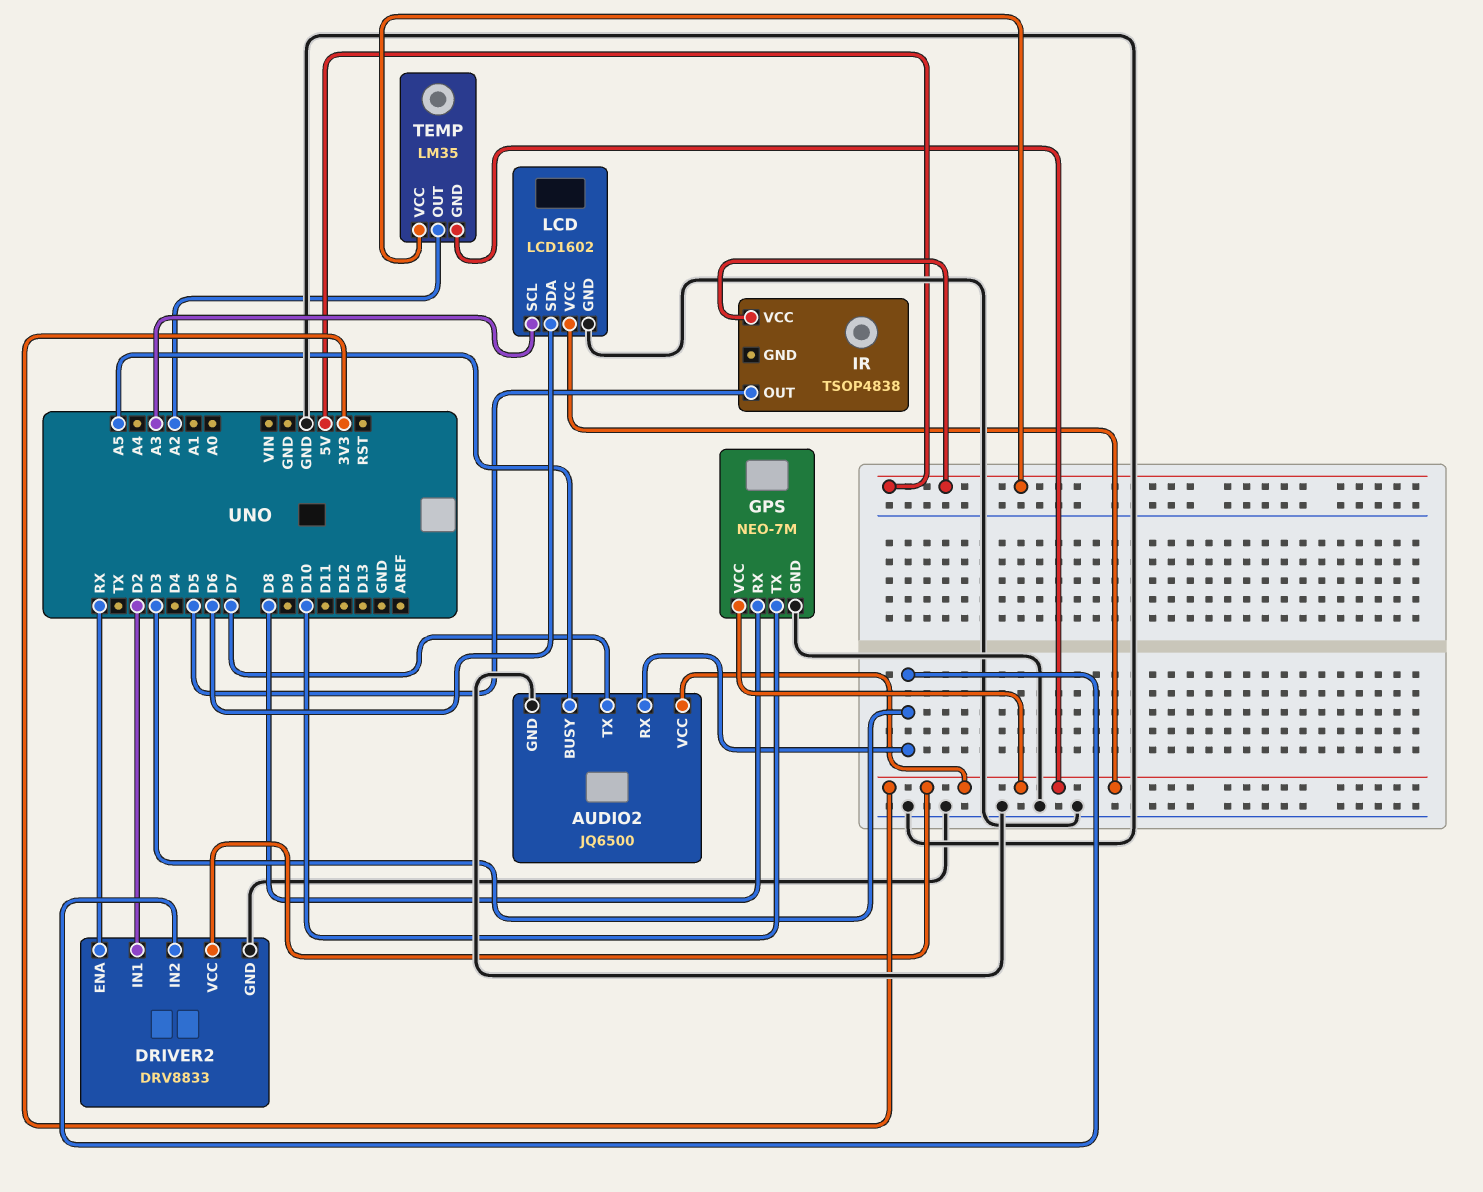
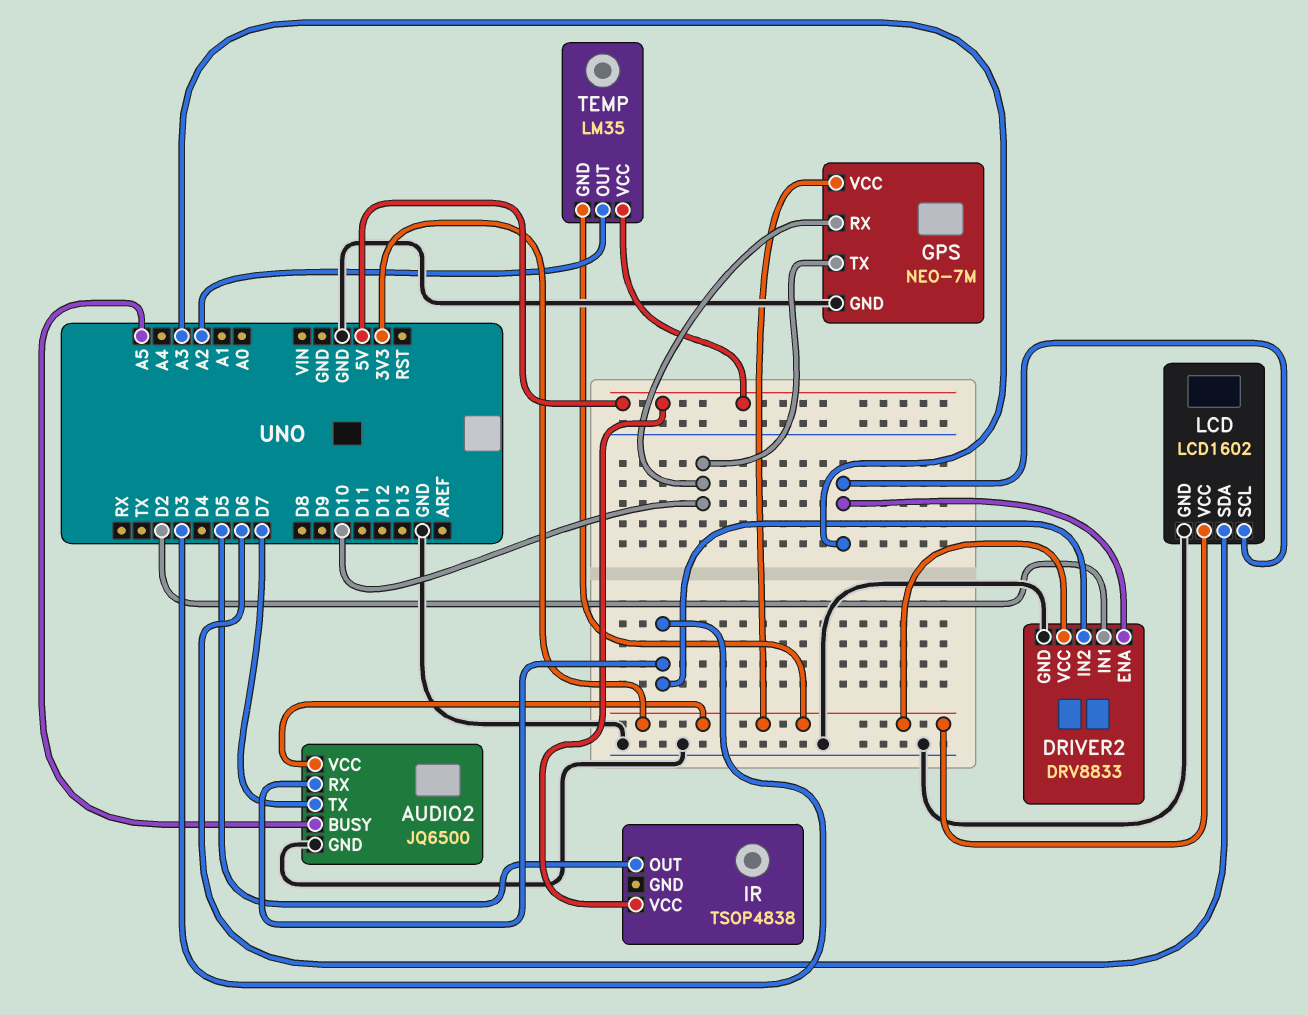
DRIVER2 pin ENA: RX -> A3
GPS pin RX: D8 -> D10

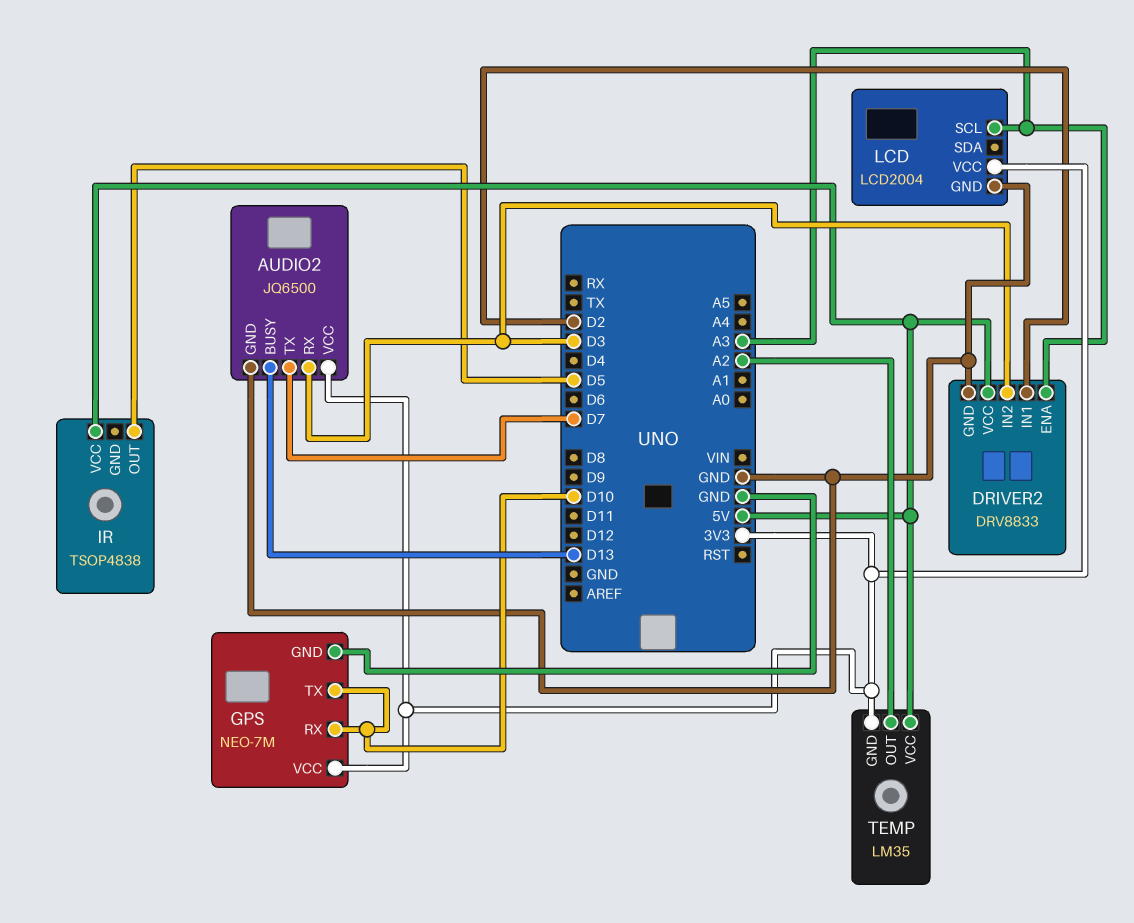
AUDIO2 pin BUSY: A5 -> D13
DRIVER2 pin VCC: 3V3 -> 5V
LCD: LCD1602 -> LCD2004
LCD pin SDA: D6 -> none

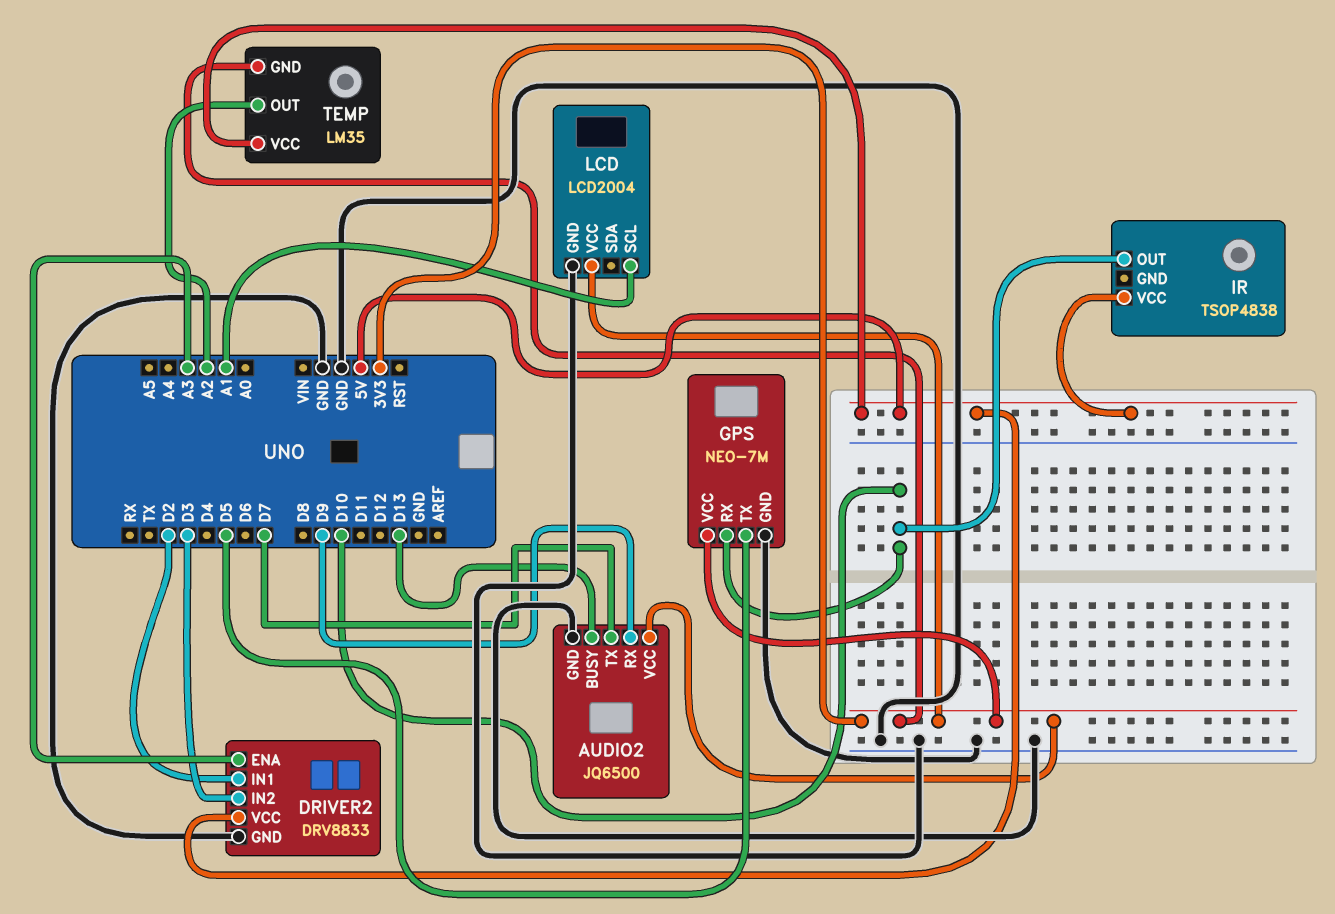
AUDIO2 pin RX: D3 -> D9
GPS pin TX: D10 -> D5
IR pin OUT: D5 -> D10
LCD pin SCL: A3 -> A1

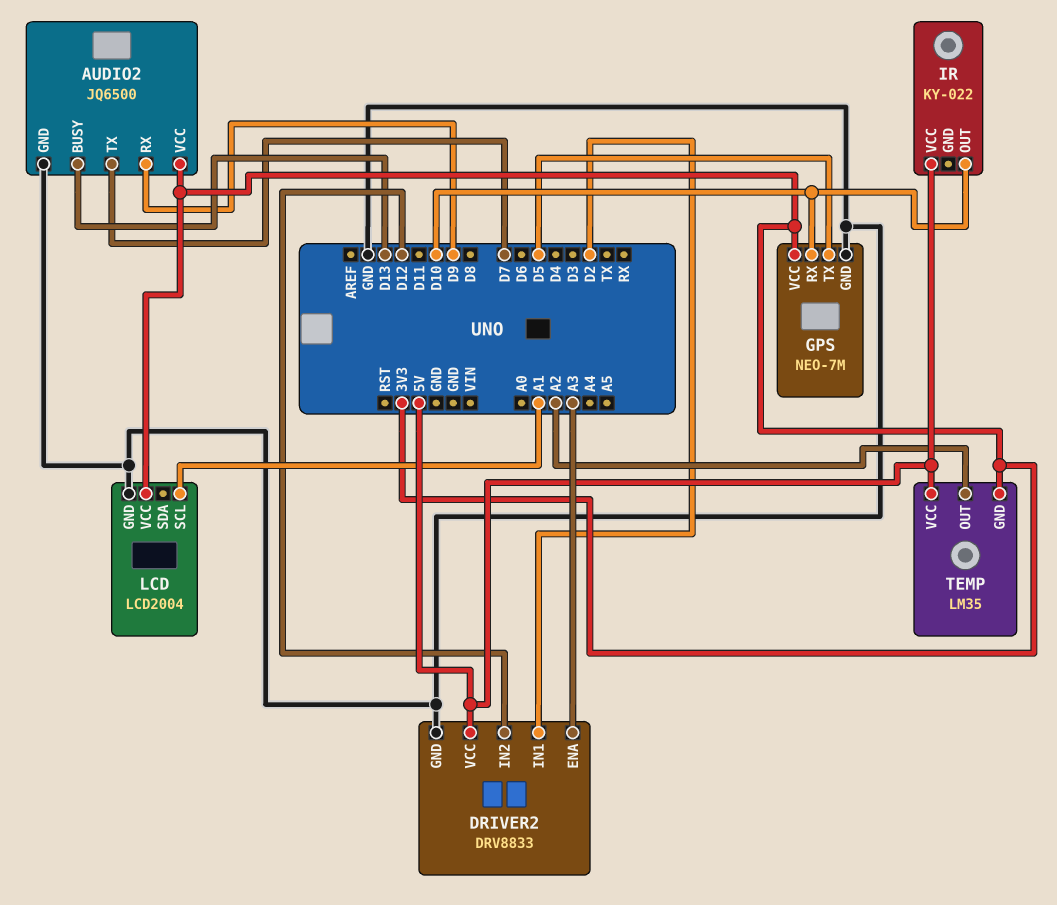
DRIVER2 pin IN2: D3 -> D12
IR: TSOP4838 -> KY-022

